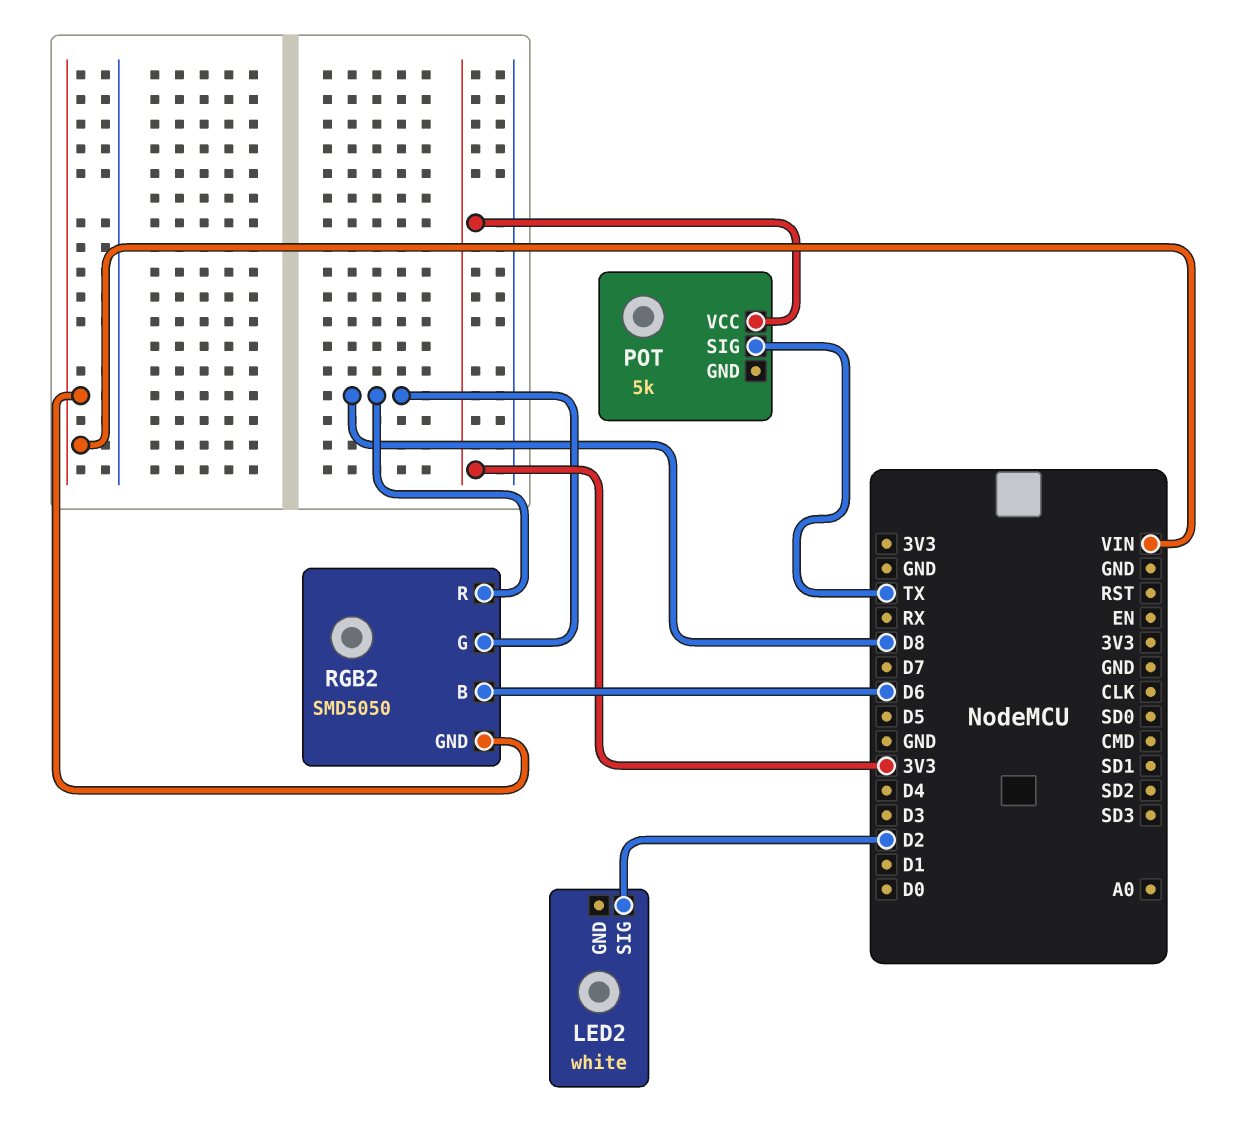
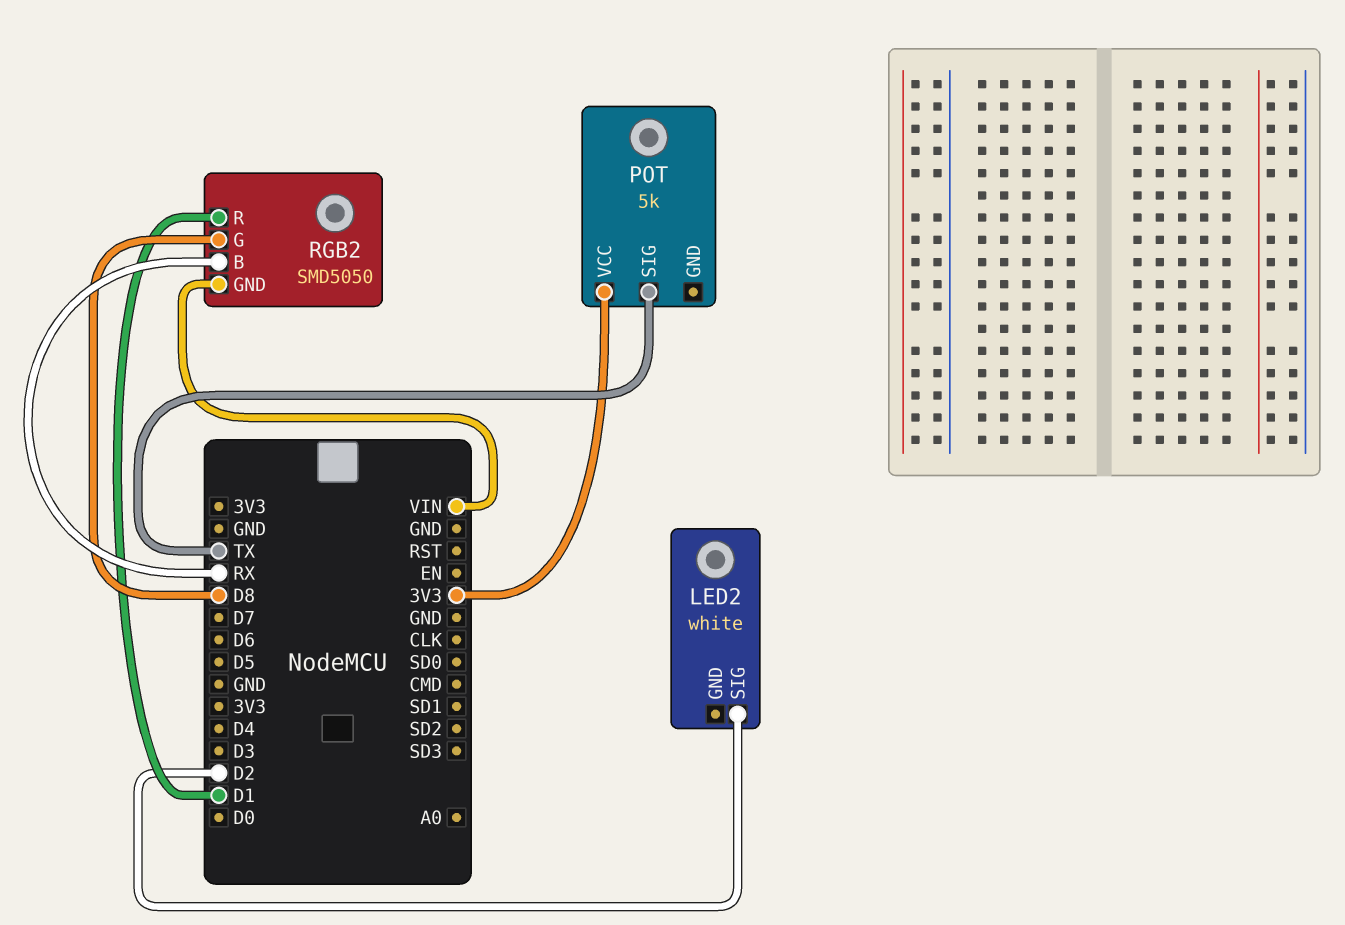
RGB2 pin B: D6 -> RX
RGB2 pin R: D8 -> D1

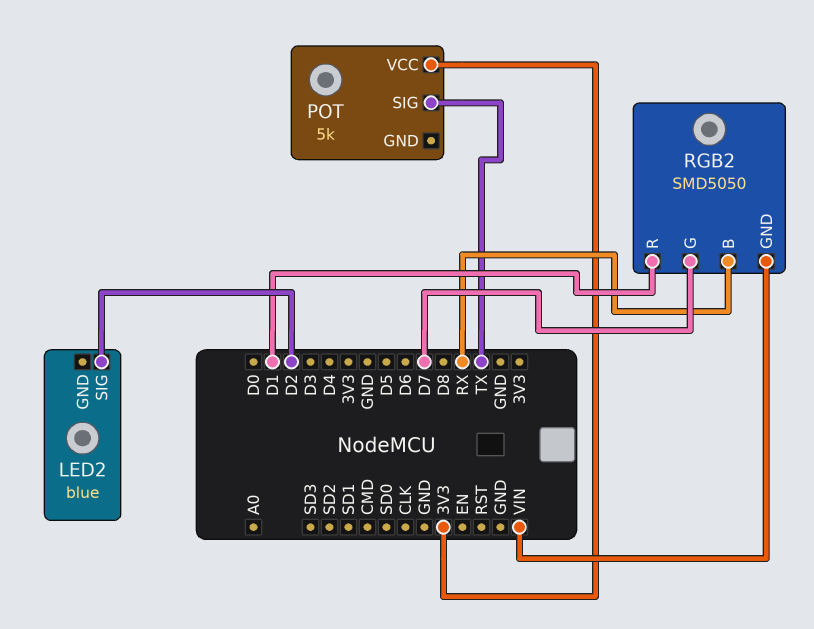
LED2: white -> blue
RGB2 pin G: D8 -> D7

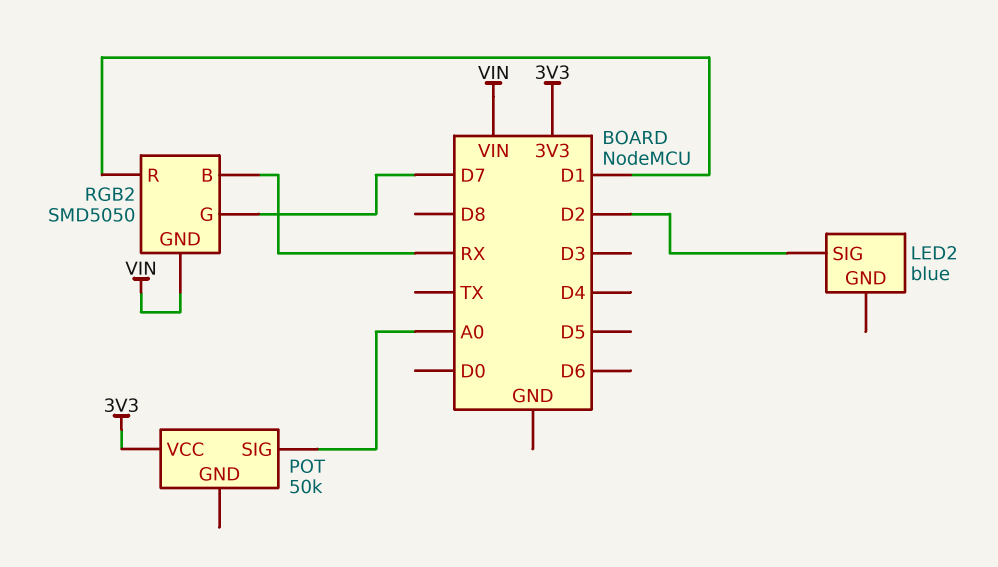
POT: 5k -> 50k
POT pin SIG: TX -> A0

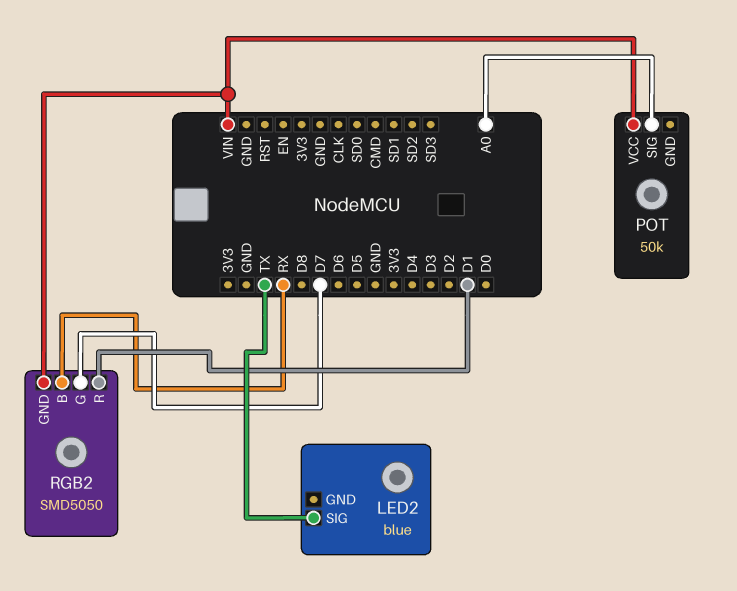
LED2 pin SIG: D2 -> TX
POT pin VCC: 3V3 -> VIN

